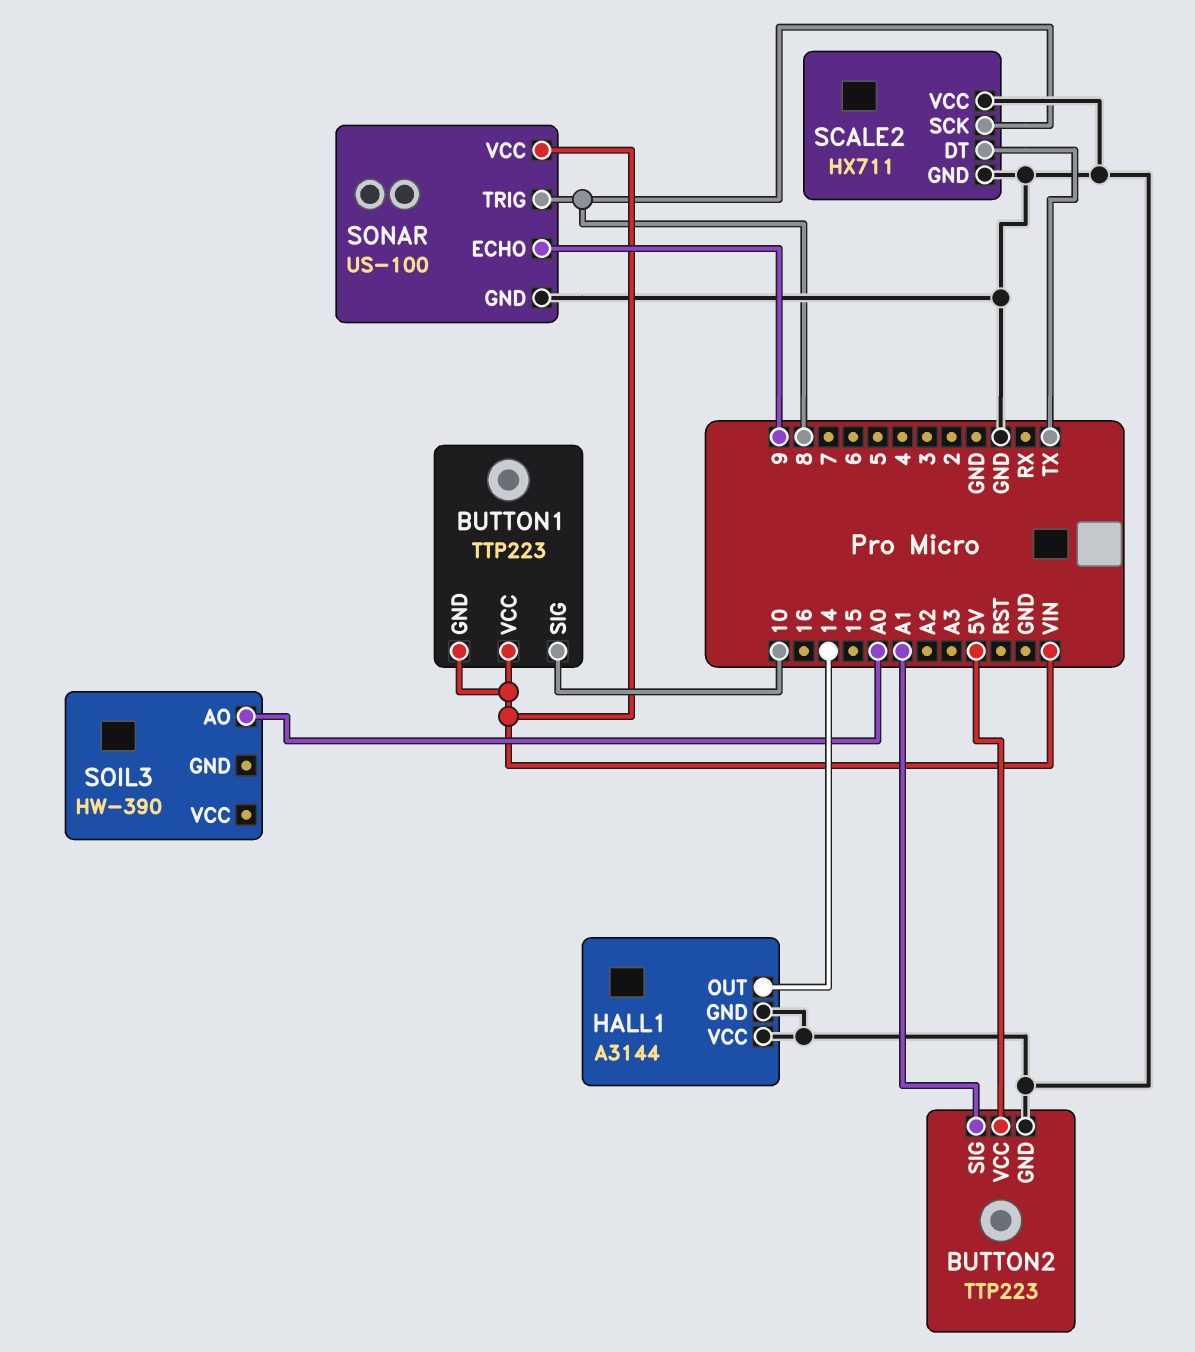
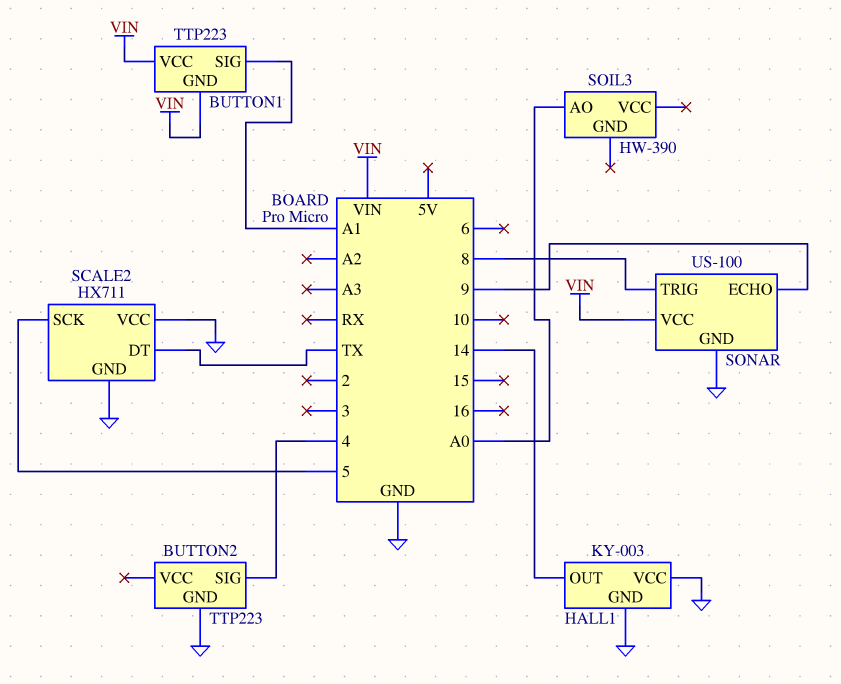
BUTTON1 pin SIG: 10 -> A1
BUTTON2 pin SIG: A1 -> 4
BUTTON2 pin VCC: 5V -> none
HALL1: A3144 -> KY-003
SCALE2 pin SCK: 8 -> 5

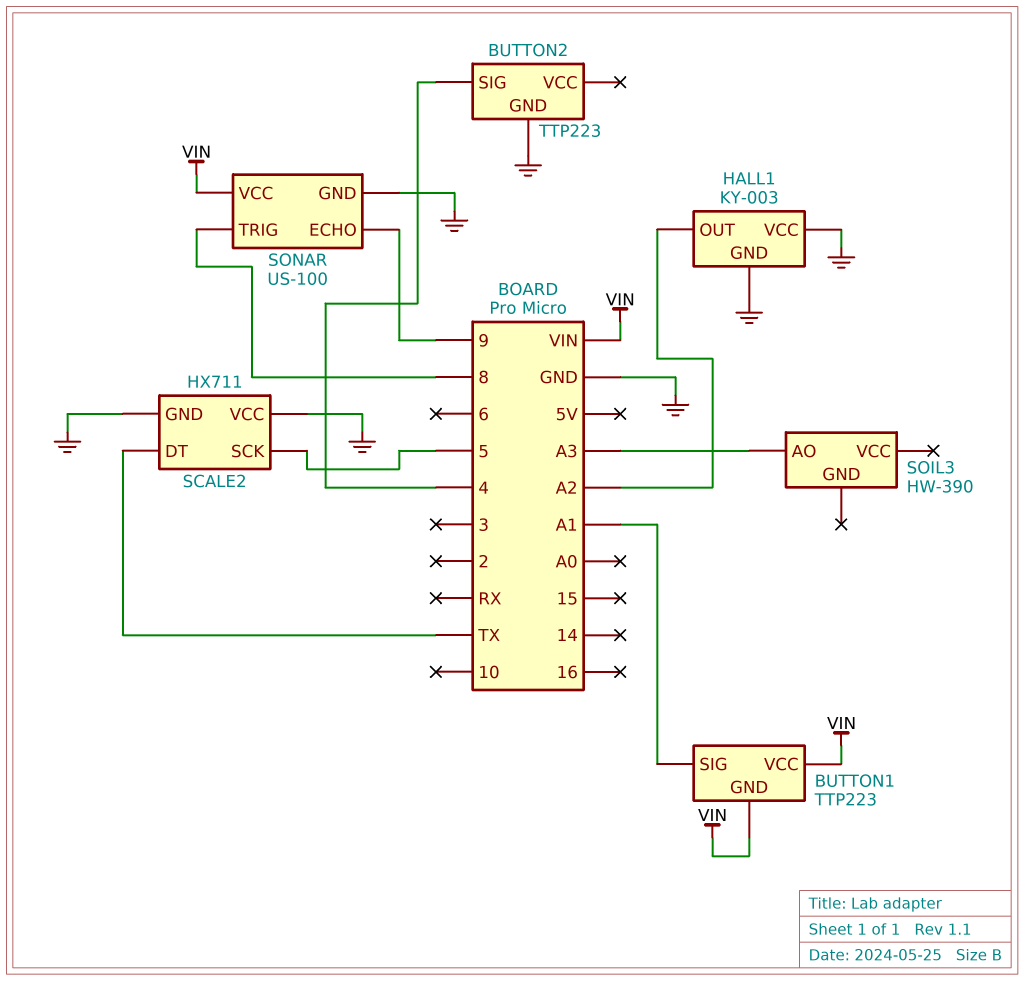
HALL1 pin OUT: 14 -> A2
SOIL3 pin AO: A0 -> A3

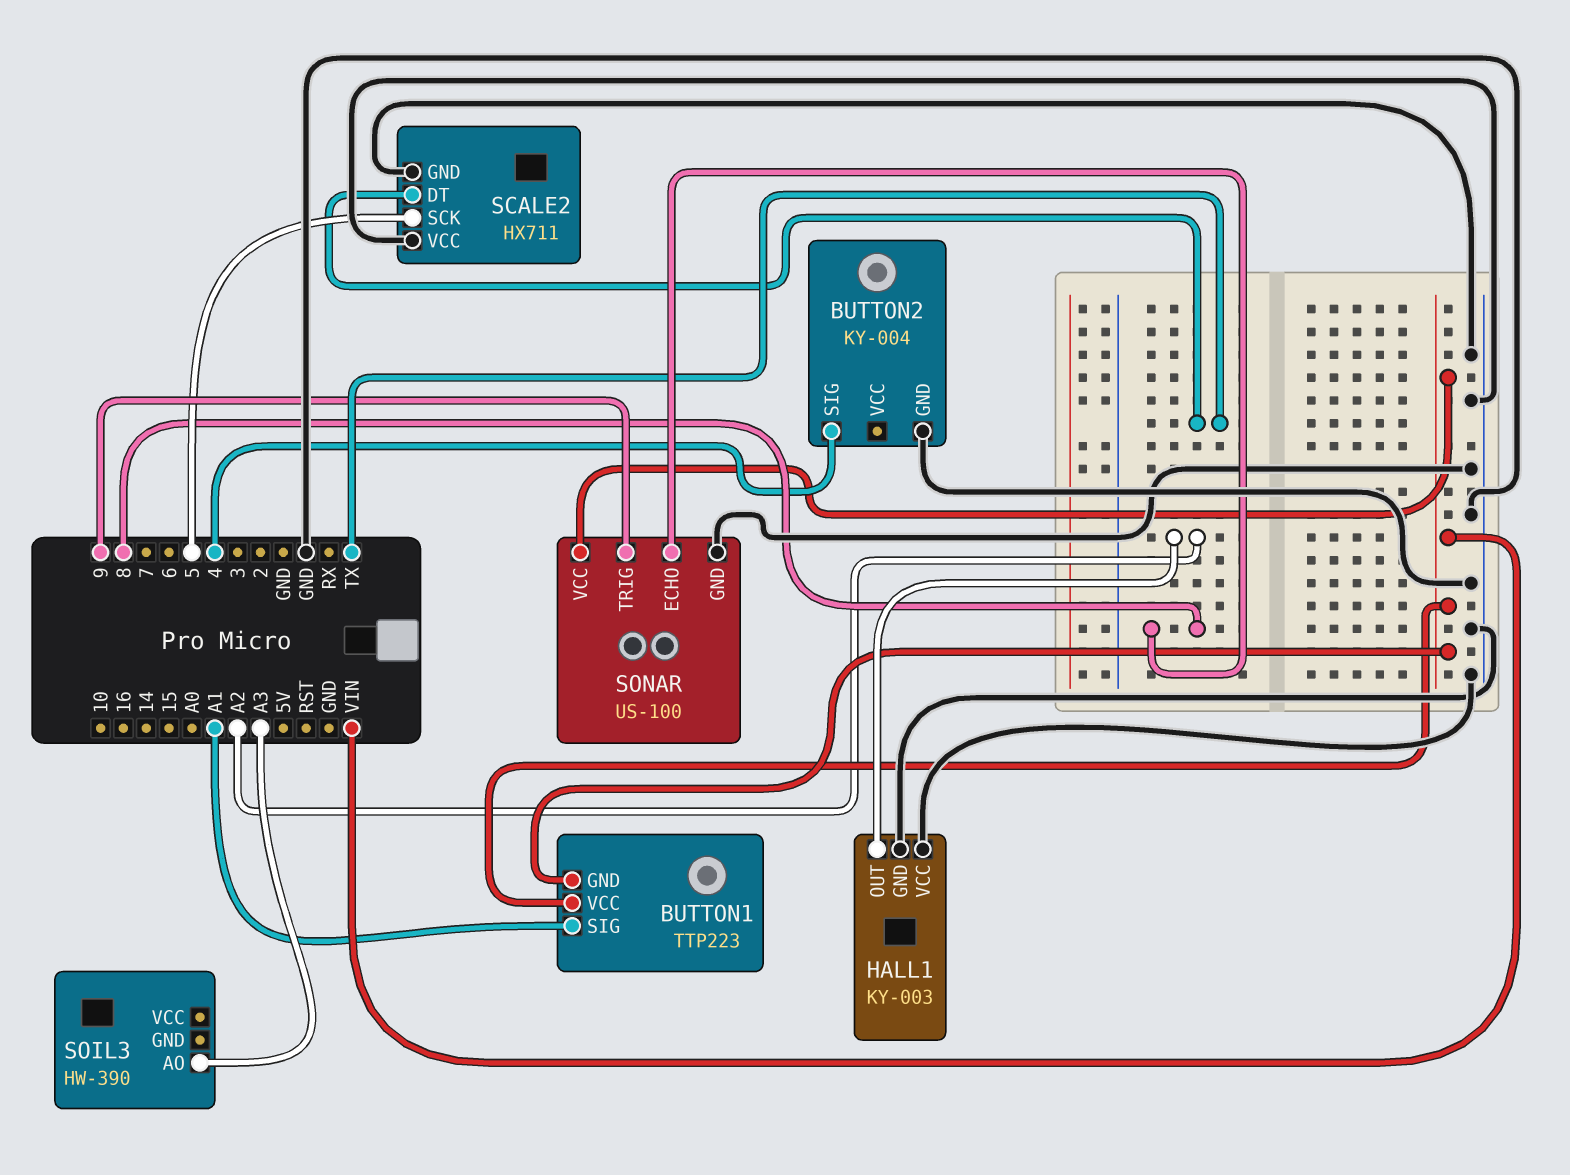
BUTTON2: TTP223 -> KY-004
SONAR pin ECHO: 9 -> 8
SONAR pin TRIG: 8 -> 9

